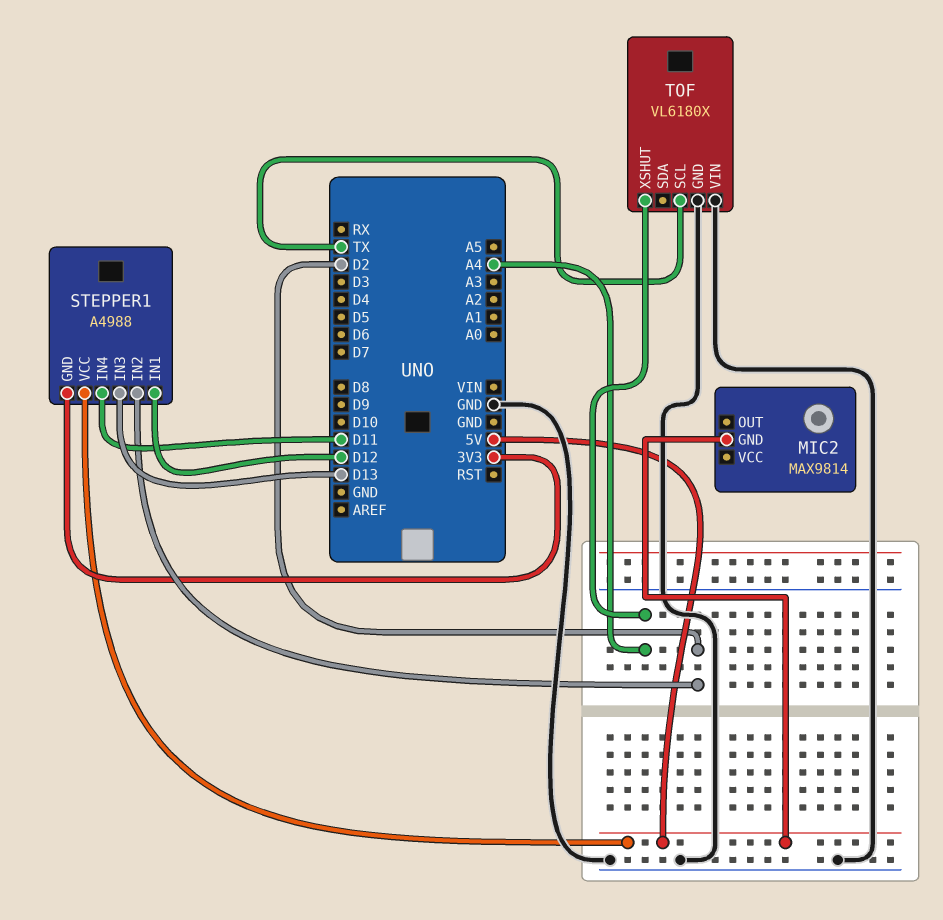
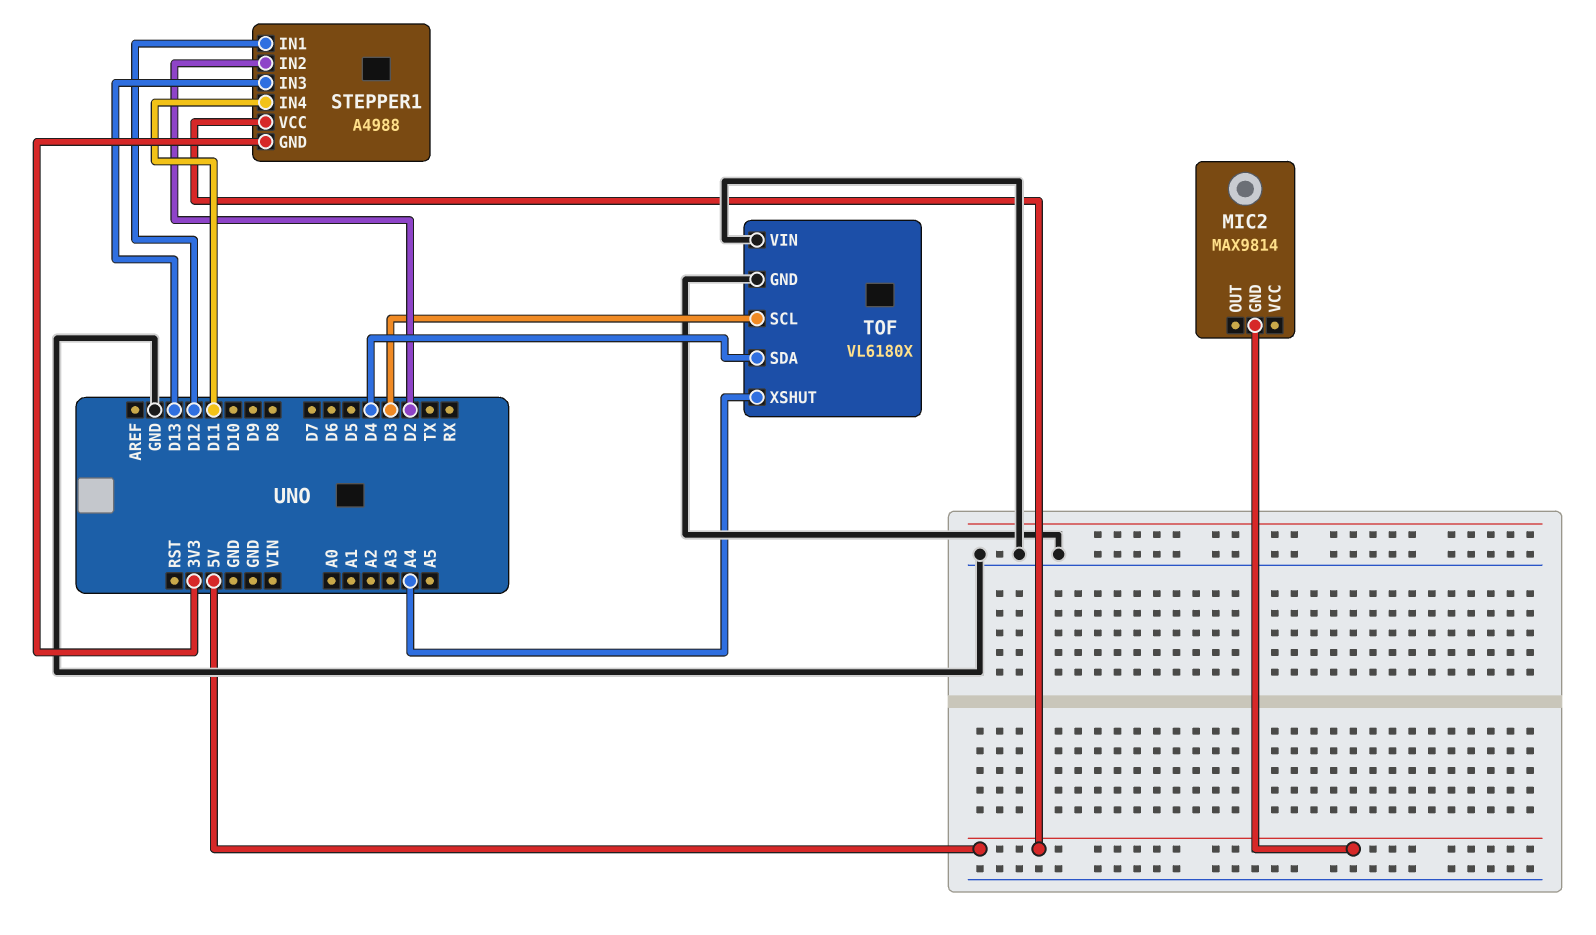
TOF pin SCL: TX -> D3
TOF pin SDA: none -> D4

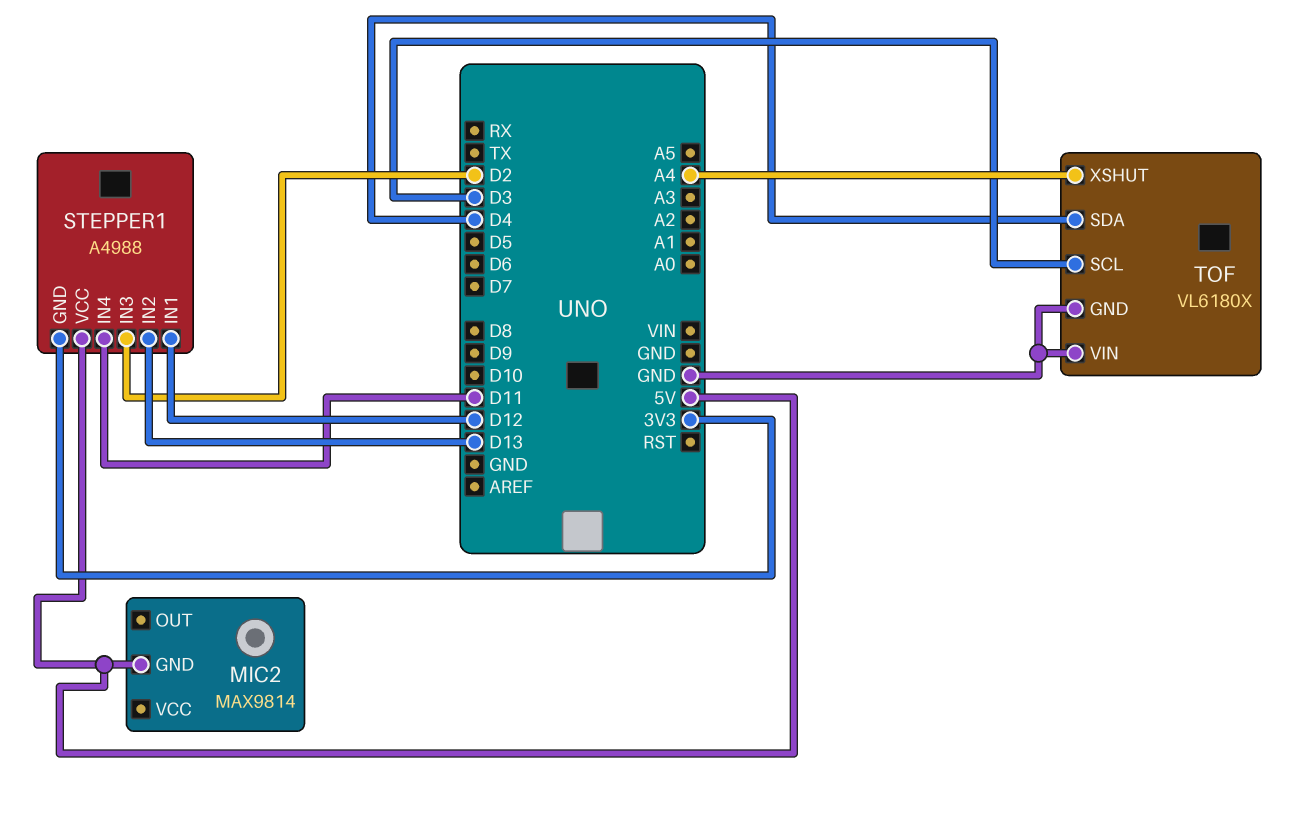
STEPPER1 pin IN2: D2 -> D13
STEPPER1 pin IN3: D13 -> D2

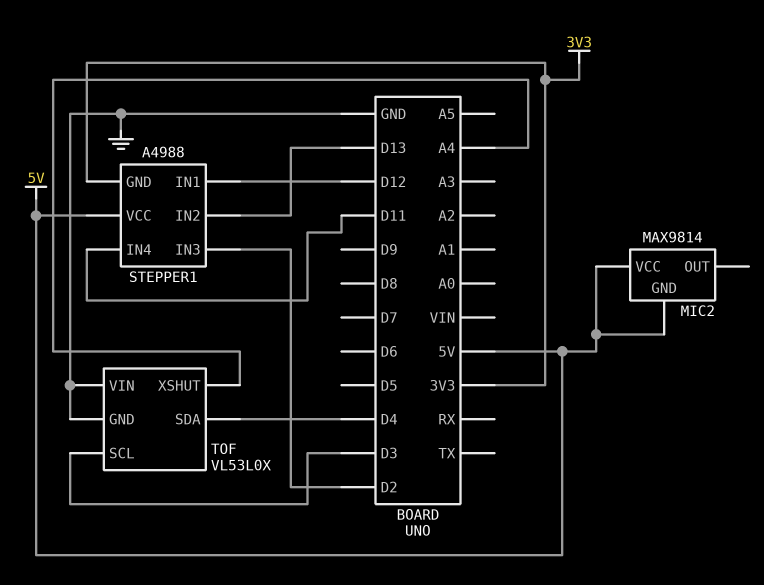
MIC2 pin VCC: none -> 5V
TOF: VL6180X -> VL53L0X

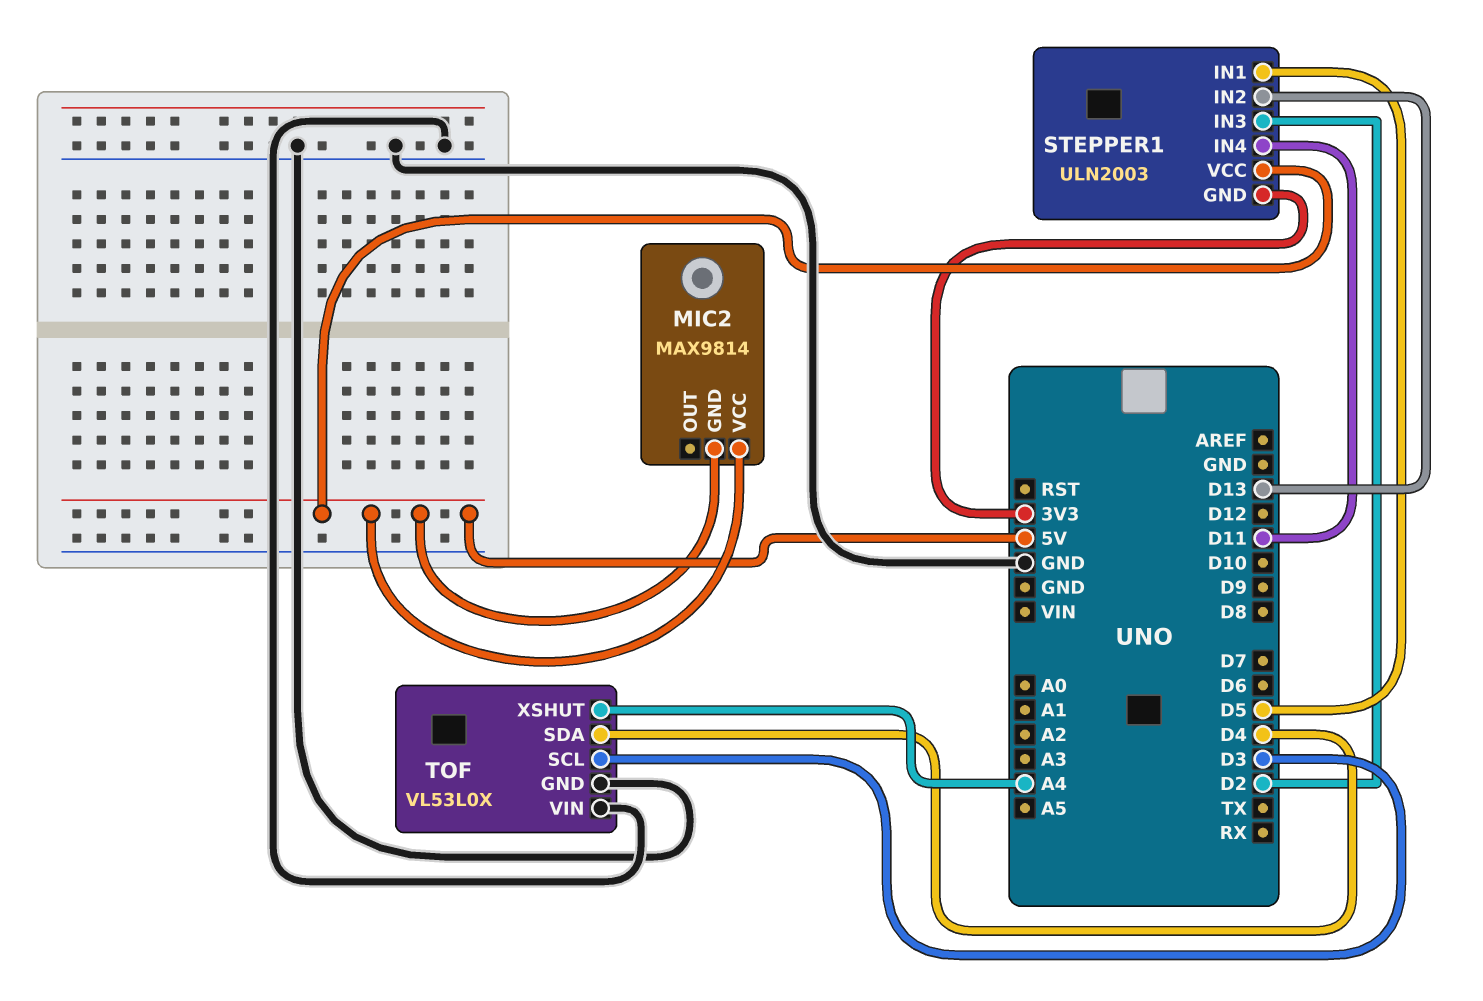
STEPPER1: A4988 -> ULN2003
STEPPER1 pin IN1: D12 -> D5

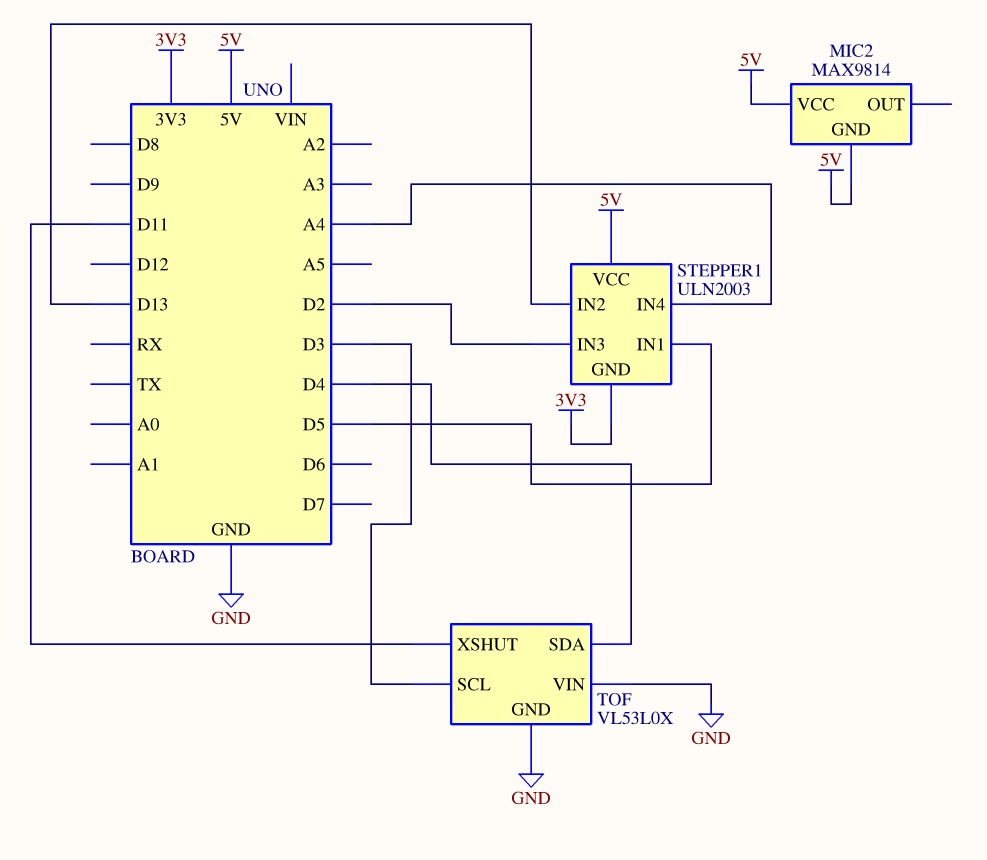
STEPPER1 pin IN4: D11 -> A4
TOF pin XSHUT: A4 -> D11

